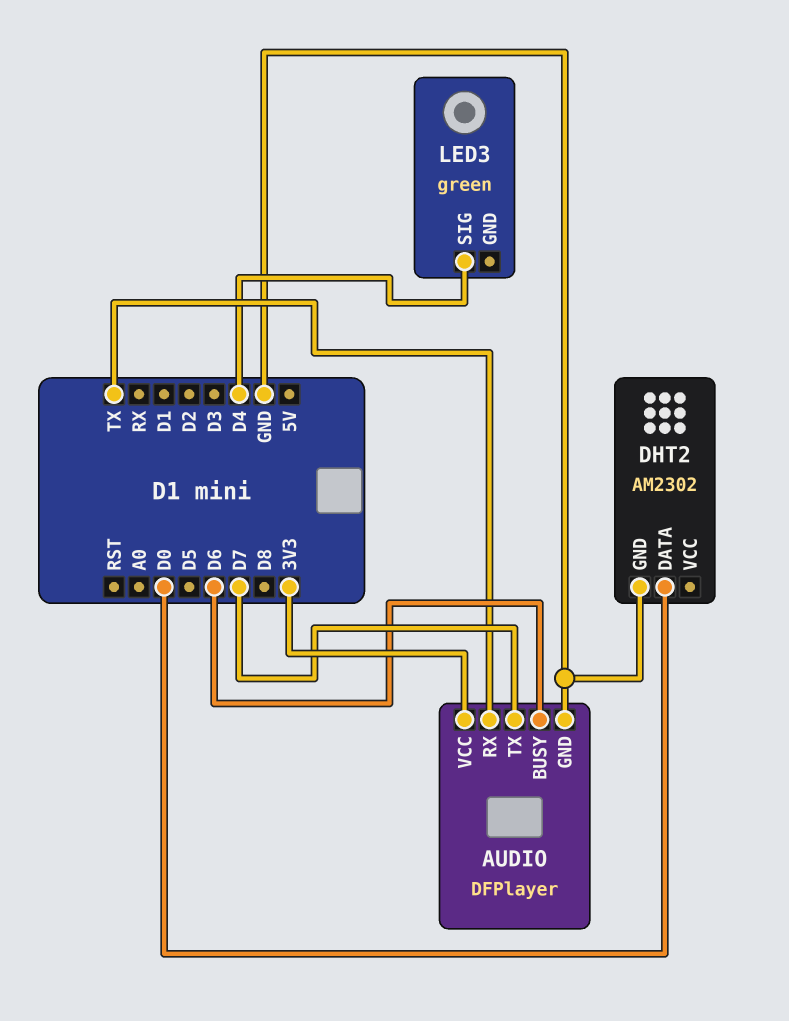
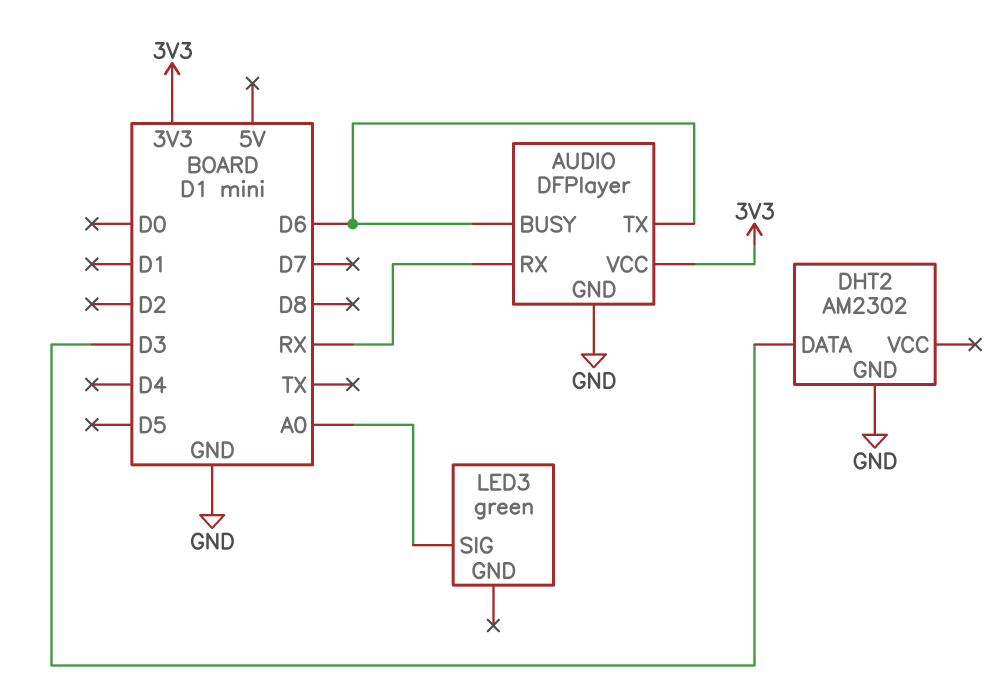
AUDIO pin RX: TX -> RX
AUDIO pin TX: D7 -> D6
DHT2 pin DATA: D0 -> D3
LED3 pin SIG: D4 -> A0

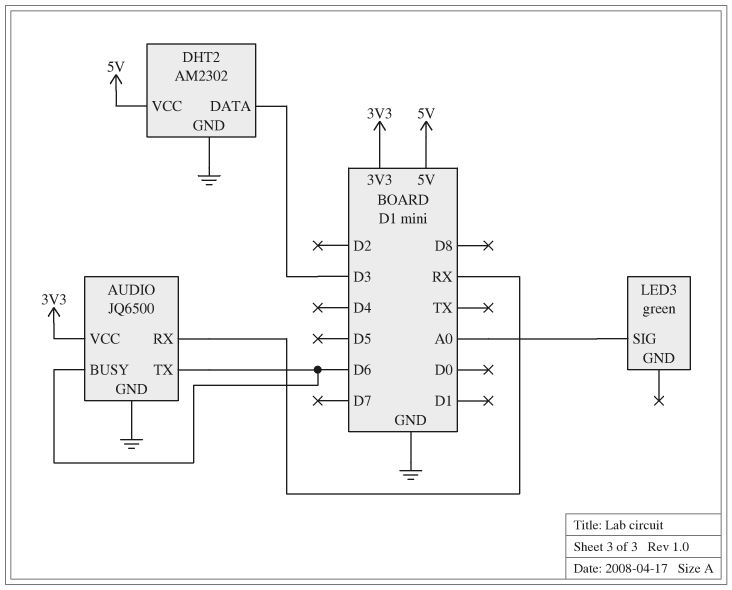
AUDIO: DFPlayer -> JQ6500
DHT2 pin VCC: none -> 5V

